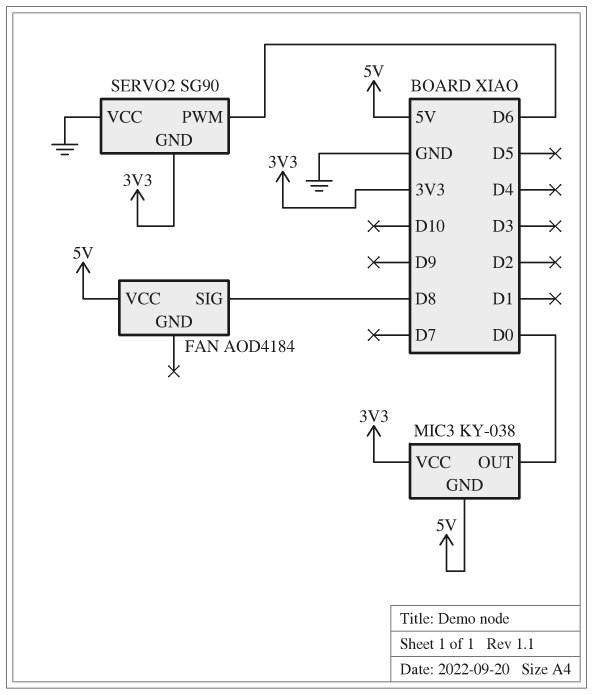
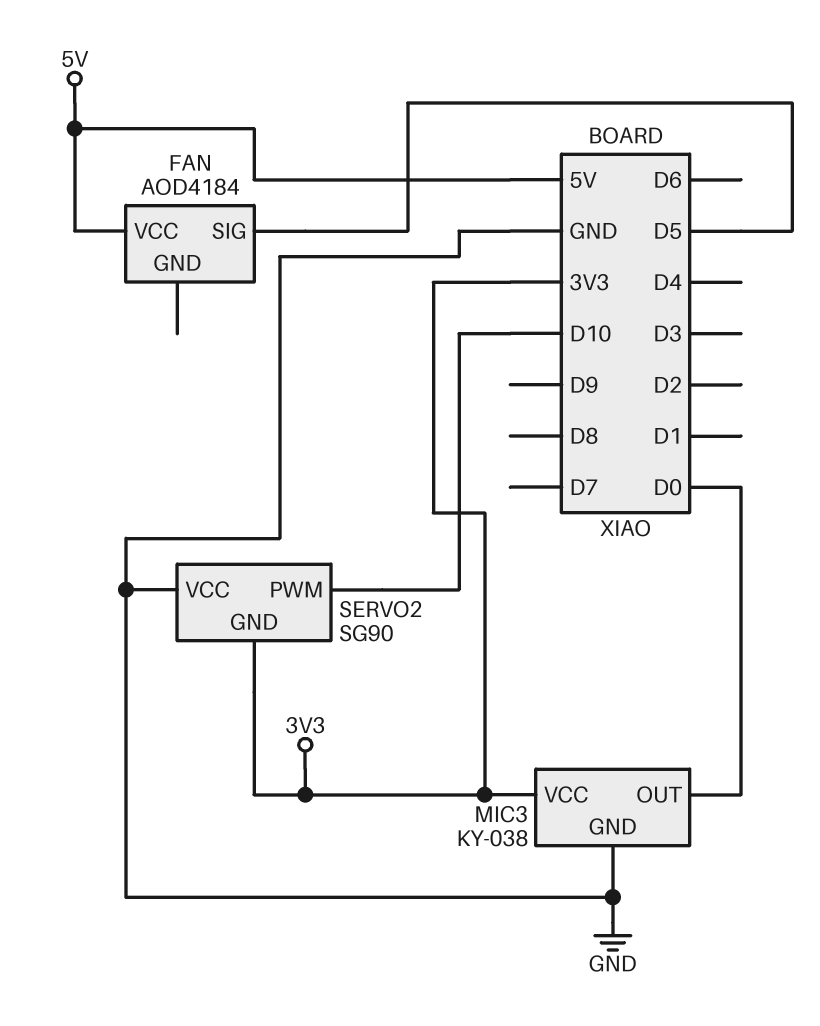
FAN pin SIG: D8 -> D5
MIC3 pin GND: 5V -> GND
SERVO2 pin PWM: D6 -> D10

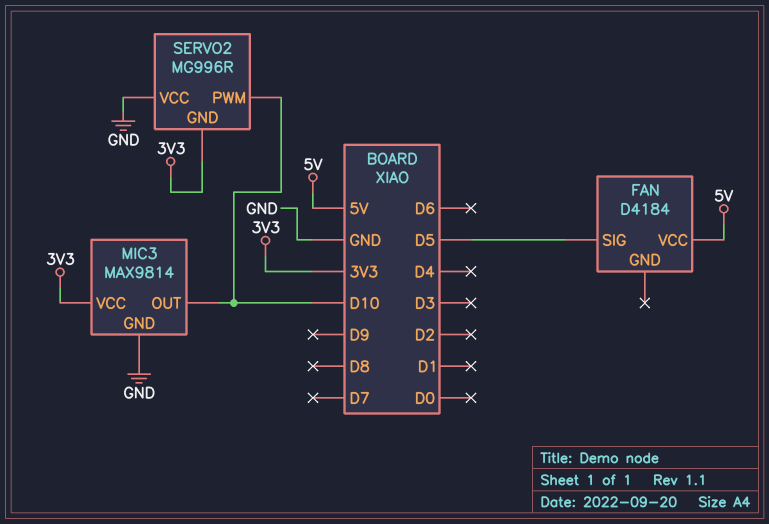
FAN: AOD4184 -> D4184
MIC3: KY-038 -> MAX9814
MIC3 pin OUT: D0 -> D10
SERVO2: SG90 -> MG996R

